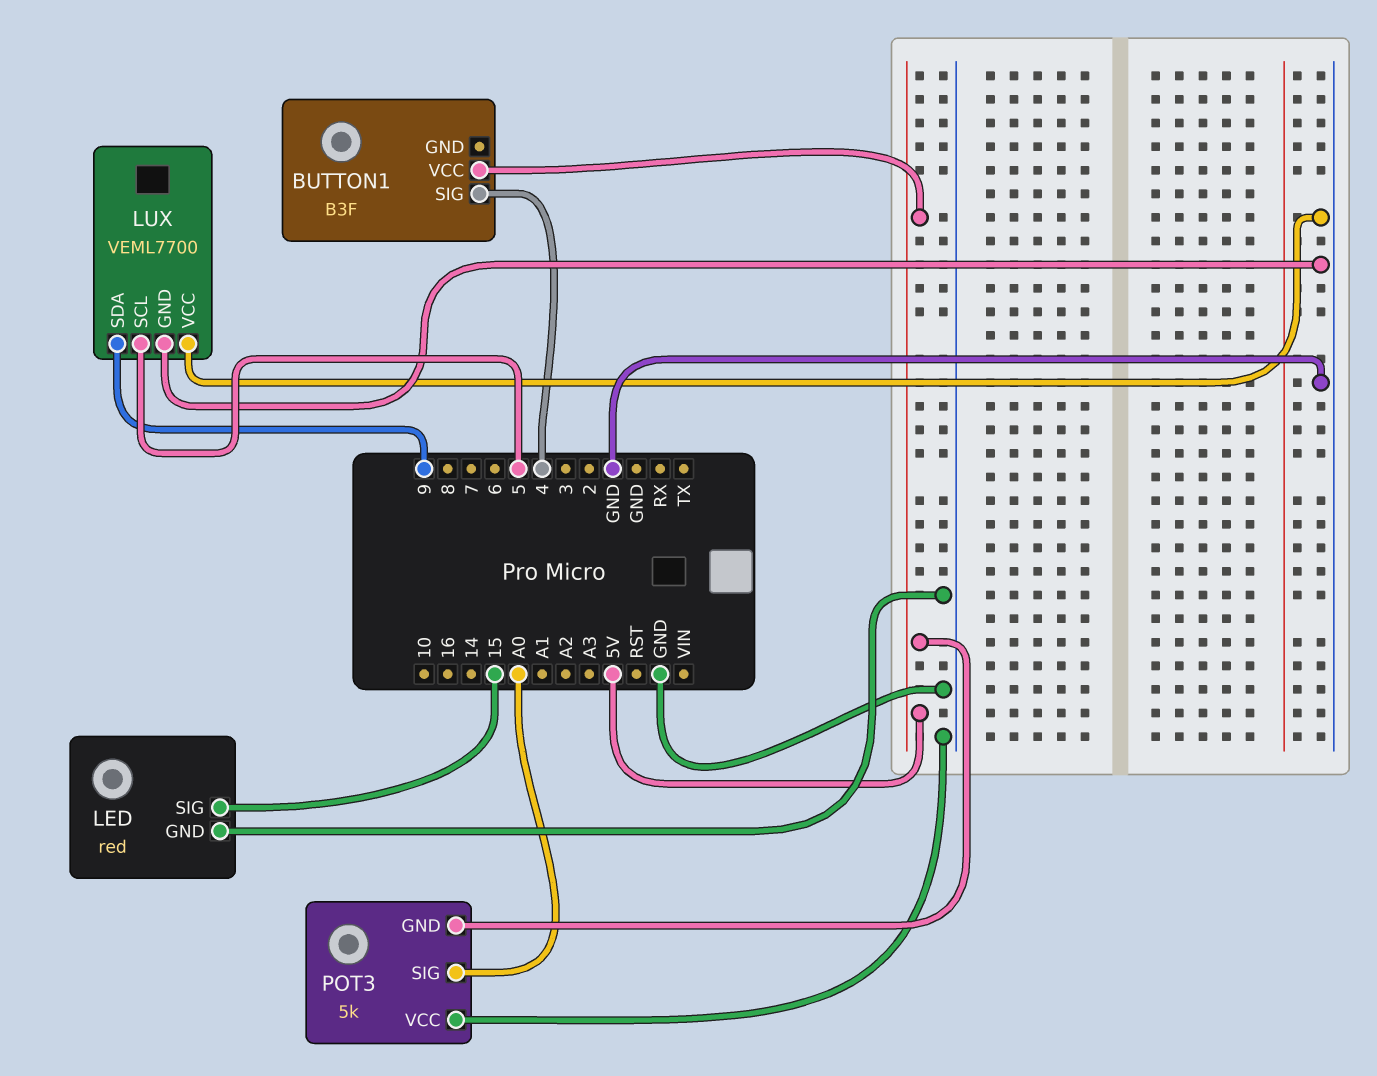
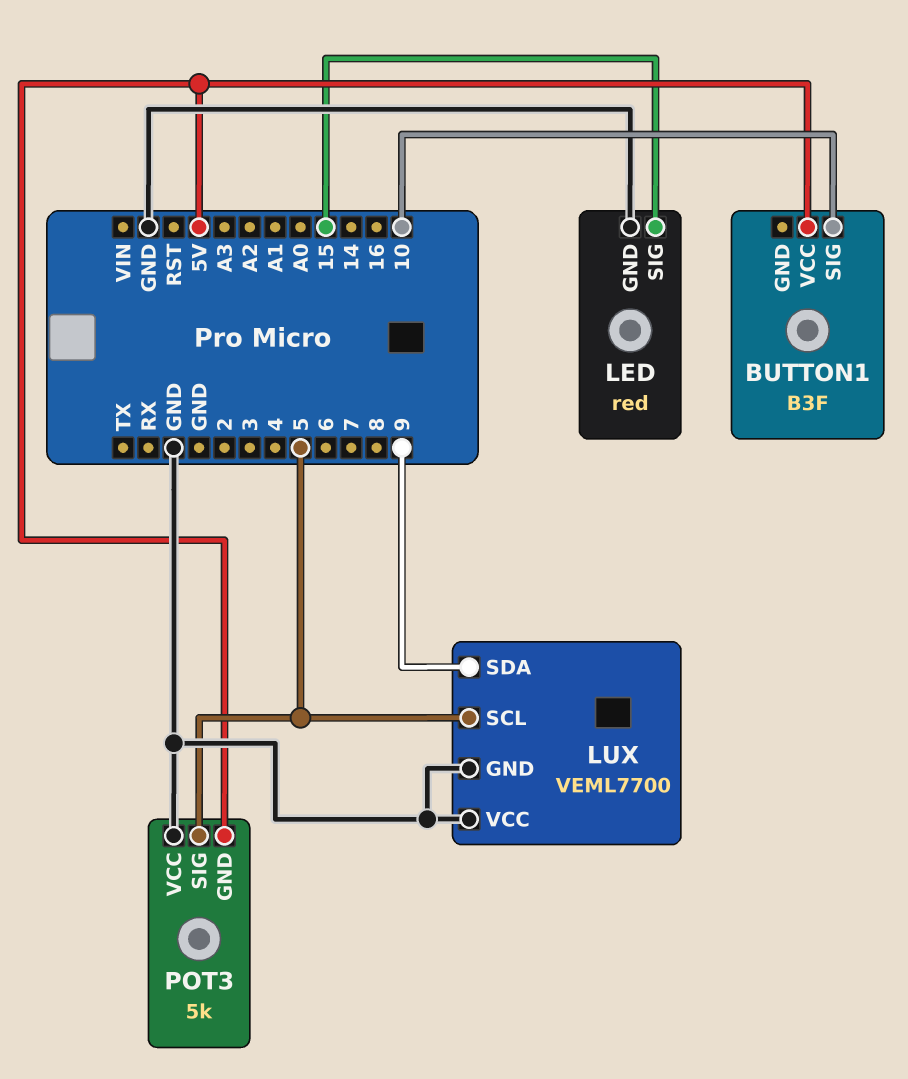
BUTTON1 pin SIG: 4 -> 10
POT3 pin SIG: A0 -> 5

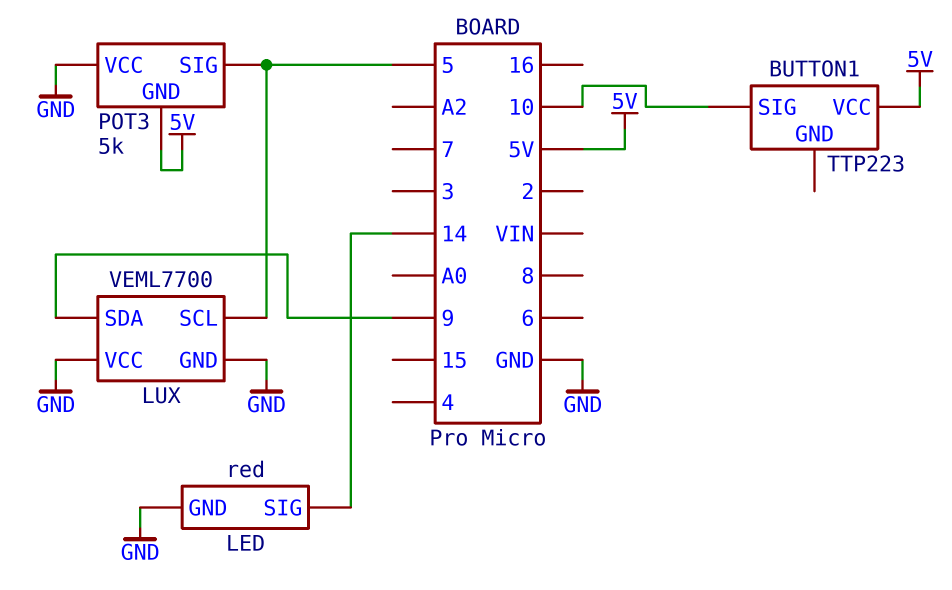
BUTTON1: B3F -> TTP223
LED pin SIG: 15 -> 14

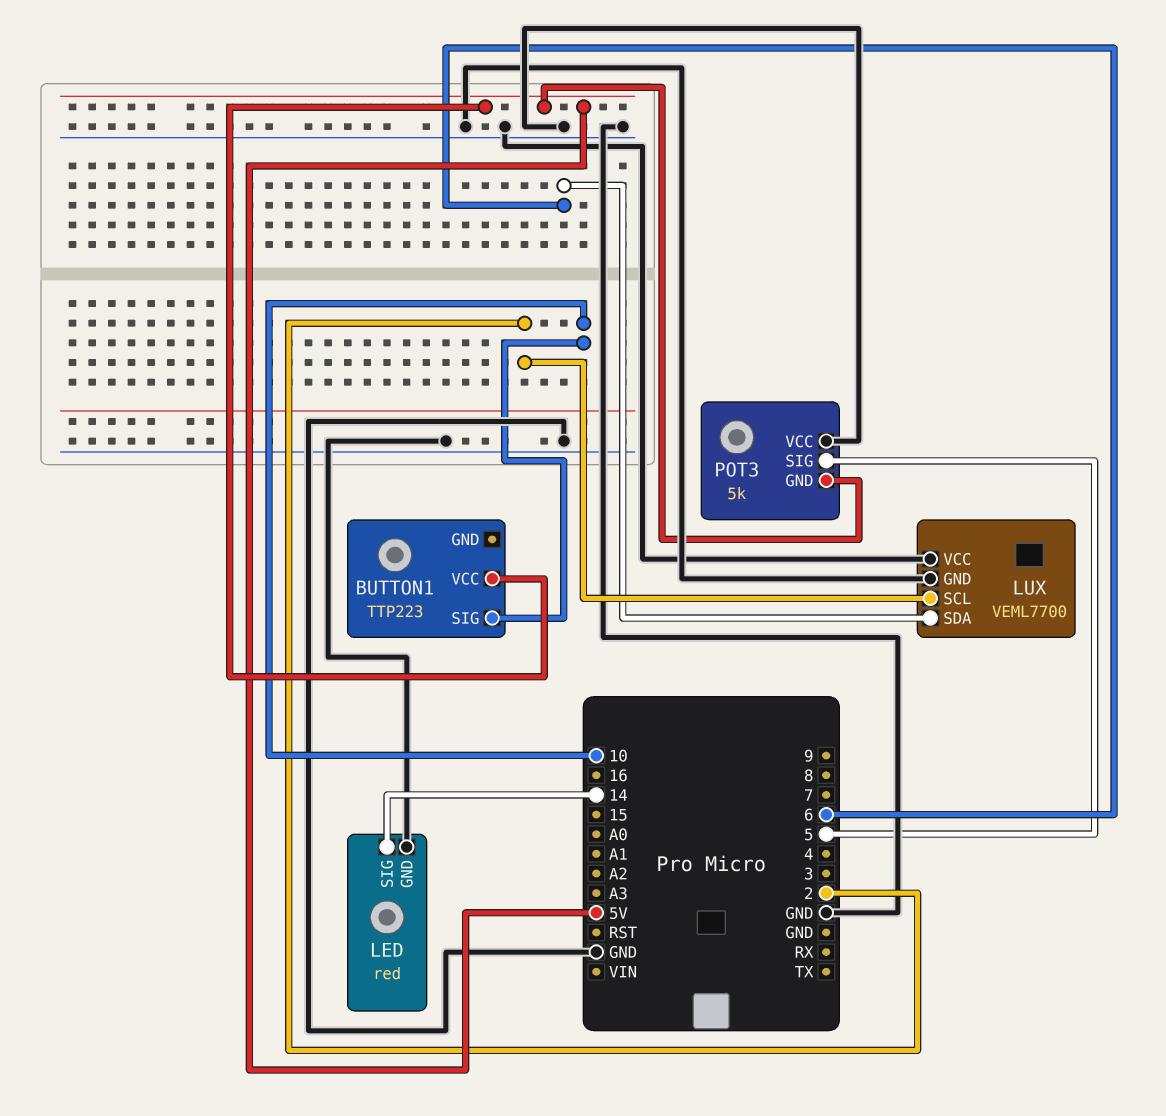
LUX pin SCL: 5 -> 2
LUX pin SDA: 9 -> 6

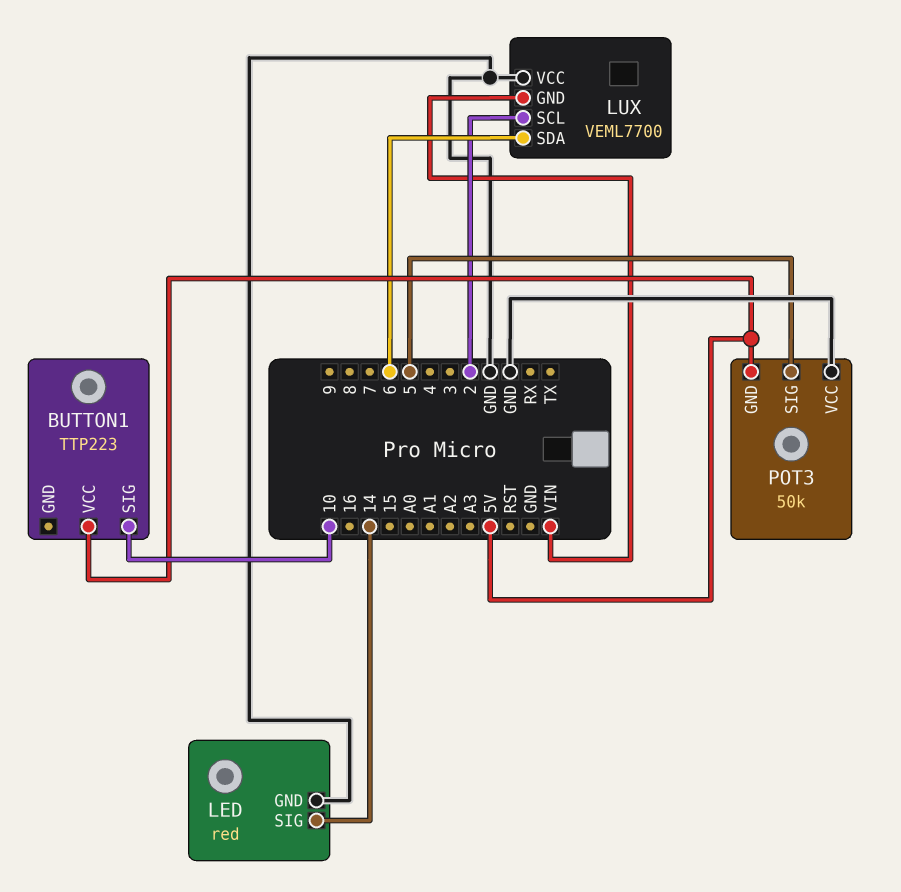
LUX pin GND: GND -> VIN
POT3: 5k -> 50k

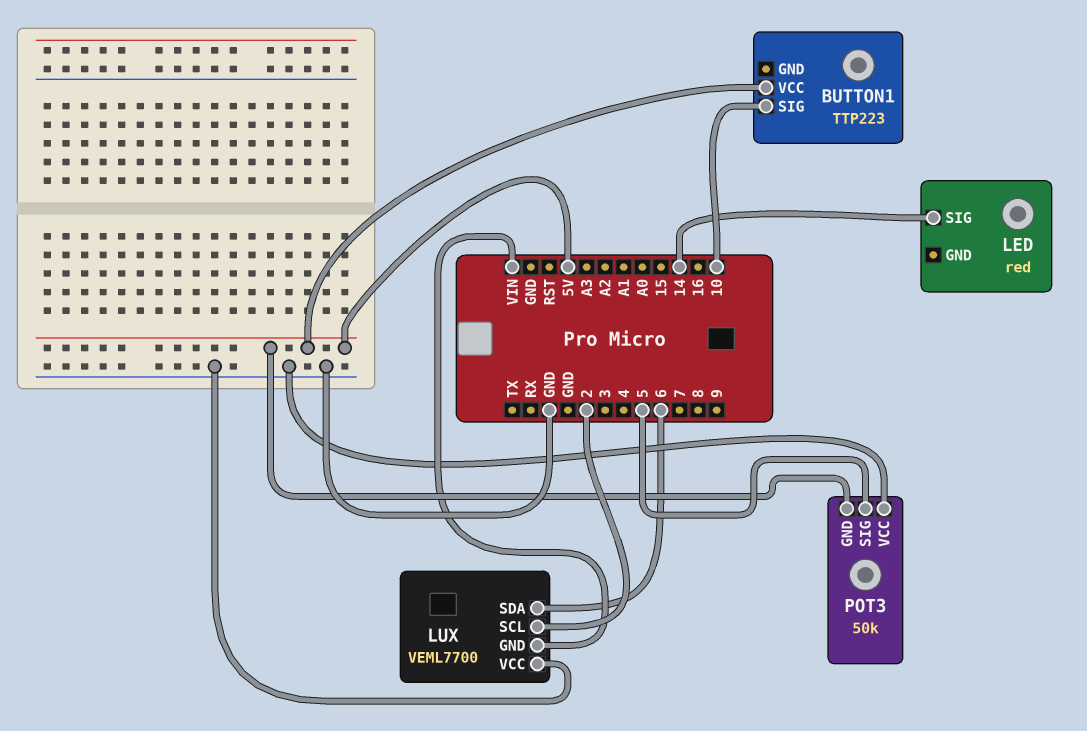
LED pin GND: GND -> none

